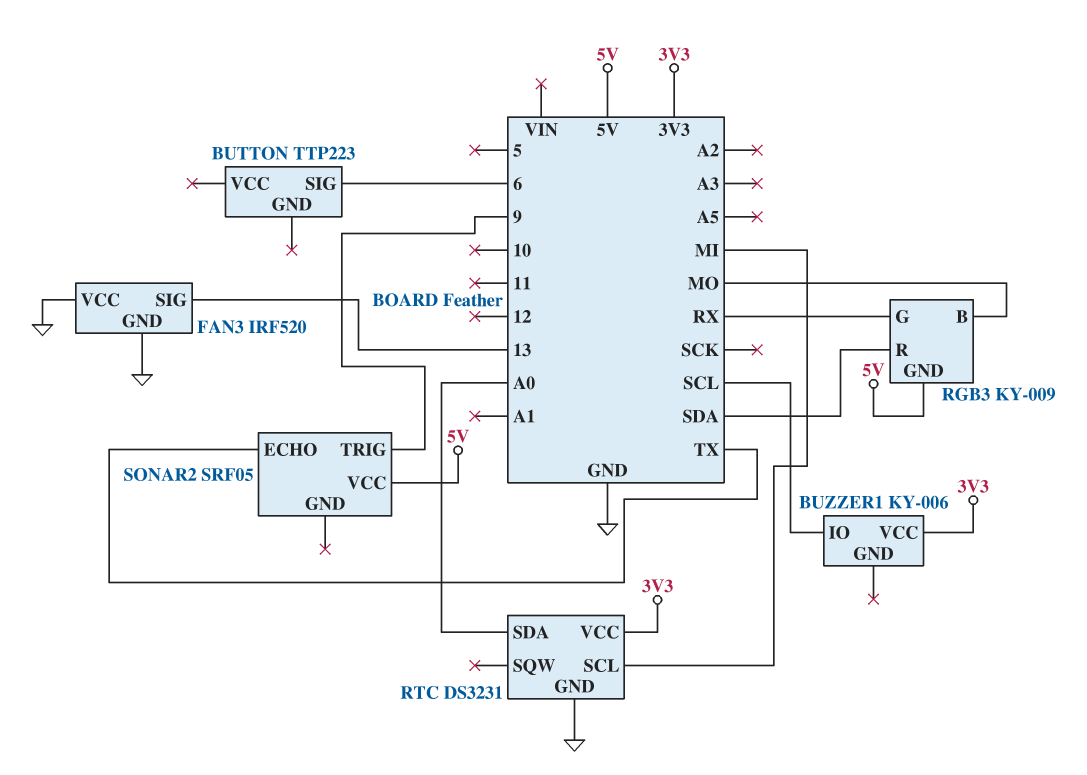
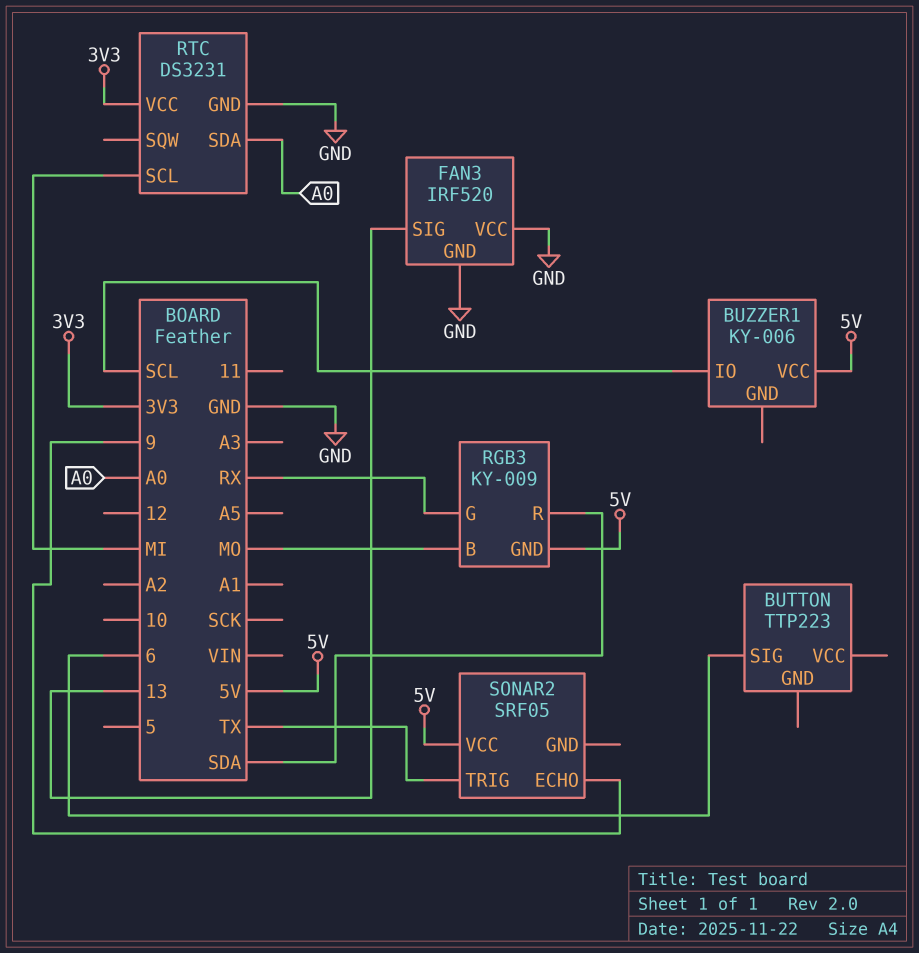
BUZZER1 pin VCC: 3V3 -> 5V
SONAR2 pin ECHO: TX -> 9
SONAR2 pin TRIG: 9 -> TX

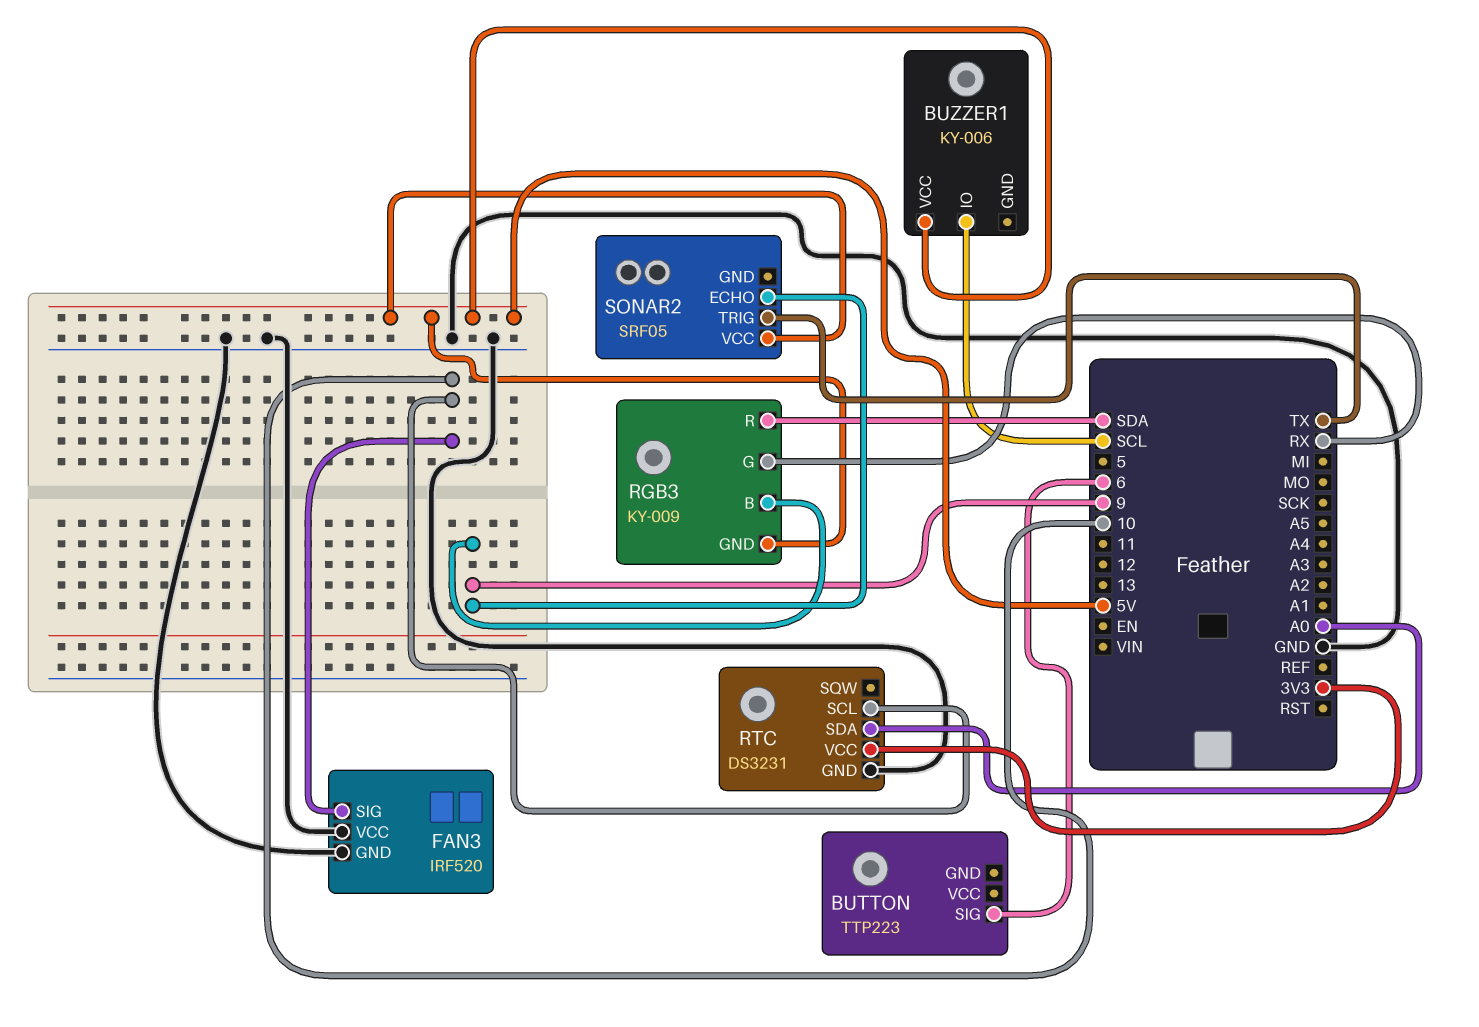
FAN3 pin SIG: 13 -> 10
RGB3 pin B: MO -> 9
RTC pin SCL: MI -> 10

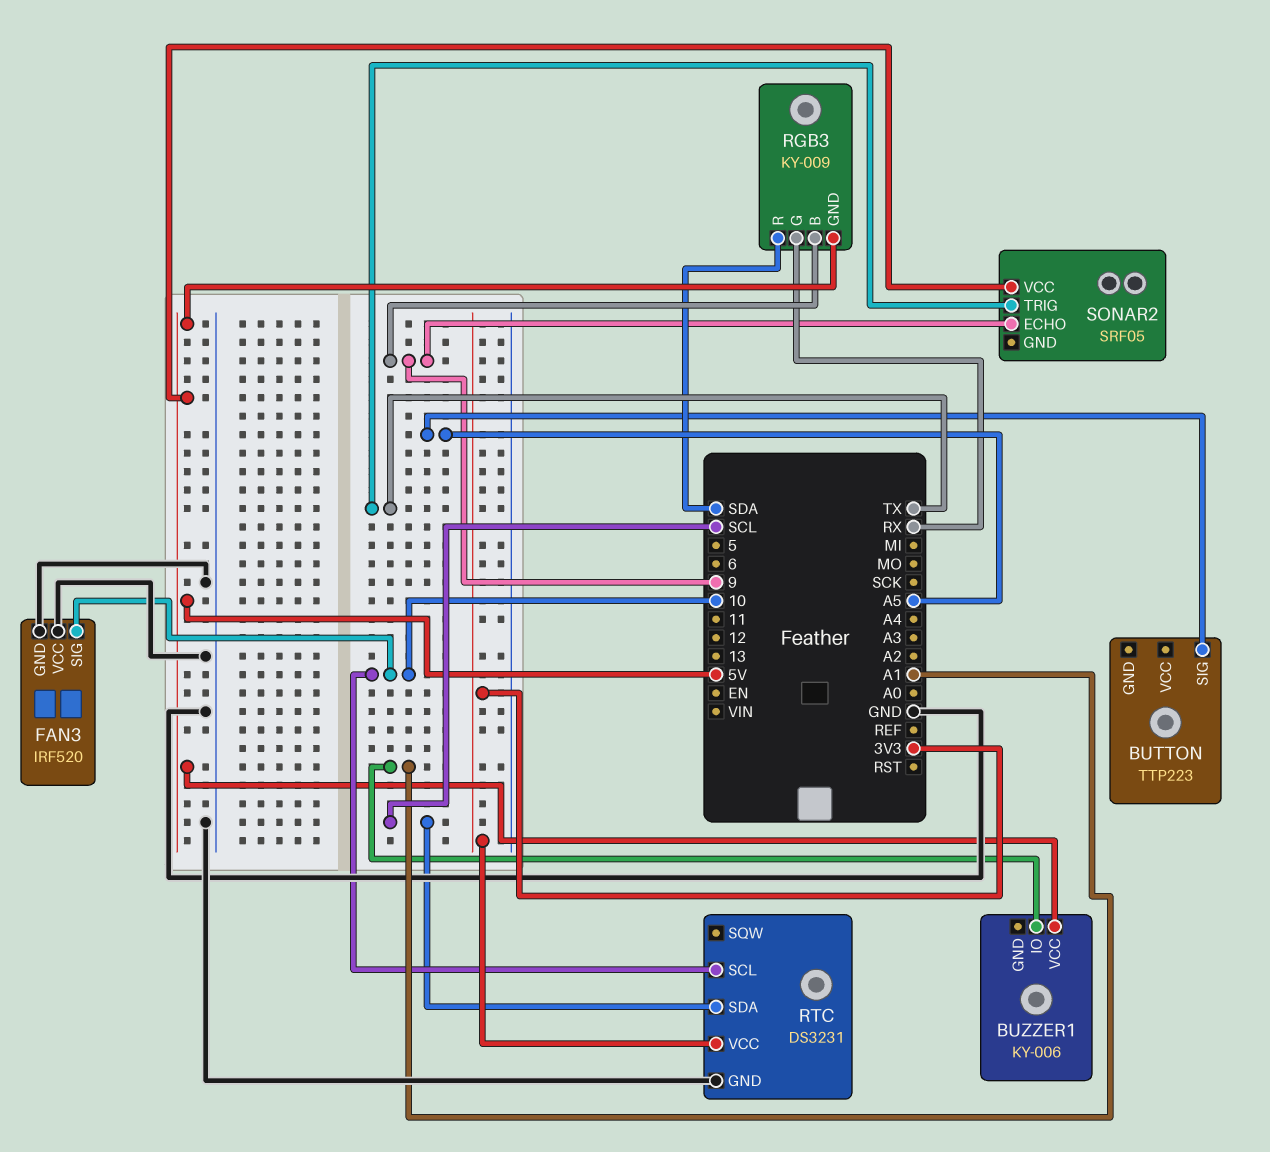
BUTTON pin SIG: 6 -> A5
BUZZER1 pin IO: SCL -> A1
RTC pin SDA: A0 -> SCL

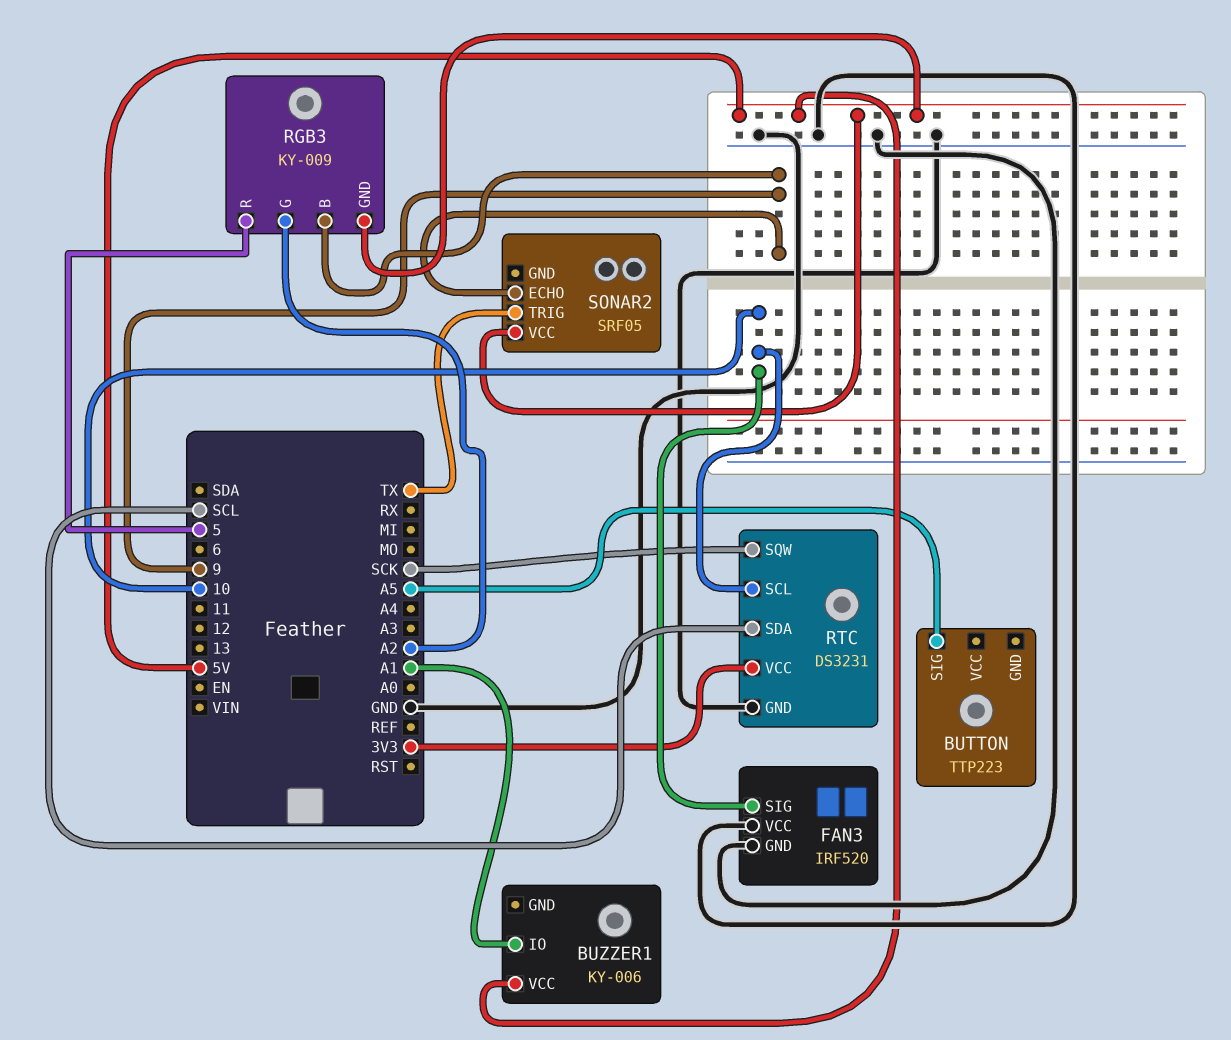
RGB3 pin G: RX -> A2
RGB3 pin R: SDA -> 5
RTC pin SQW: none -> SCK

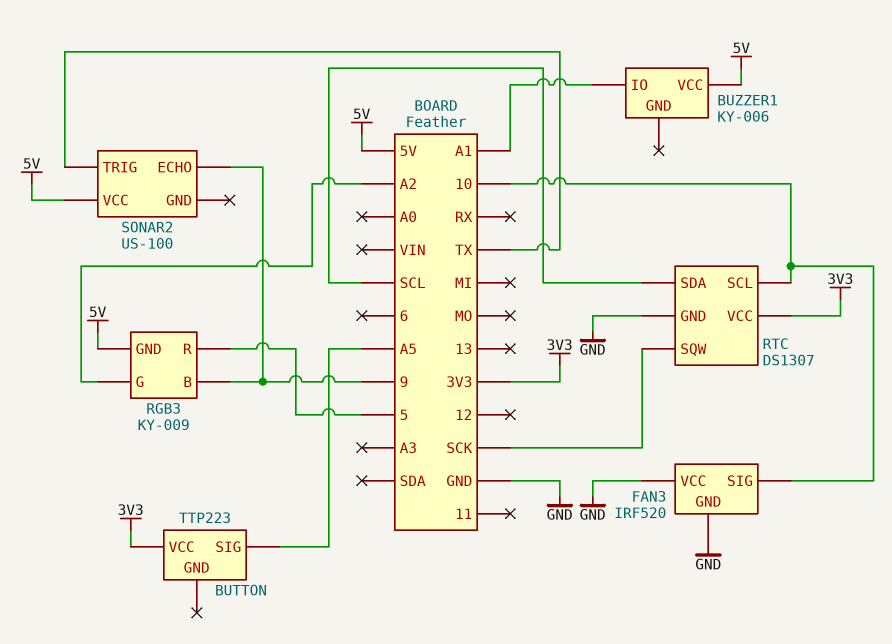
BUTTON pin VCC: none -> 3V3
RTC: DS3231 -> DS1307
SONAR2: SRF05 -> US-100

